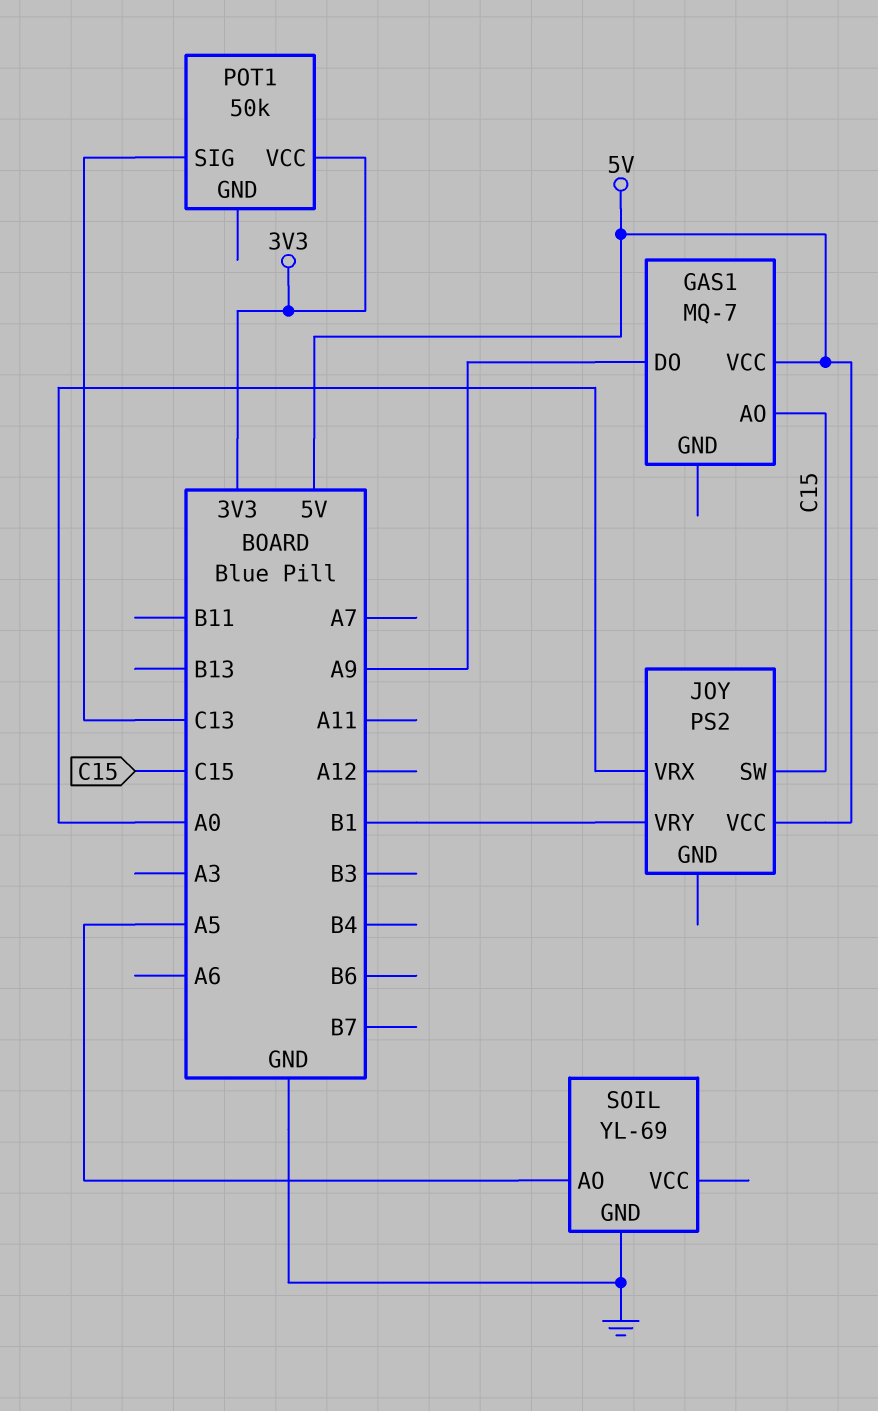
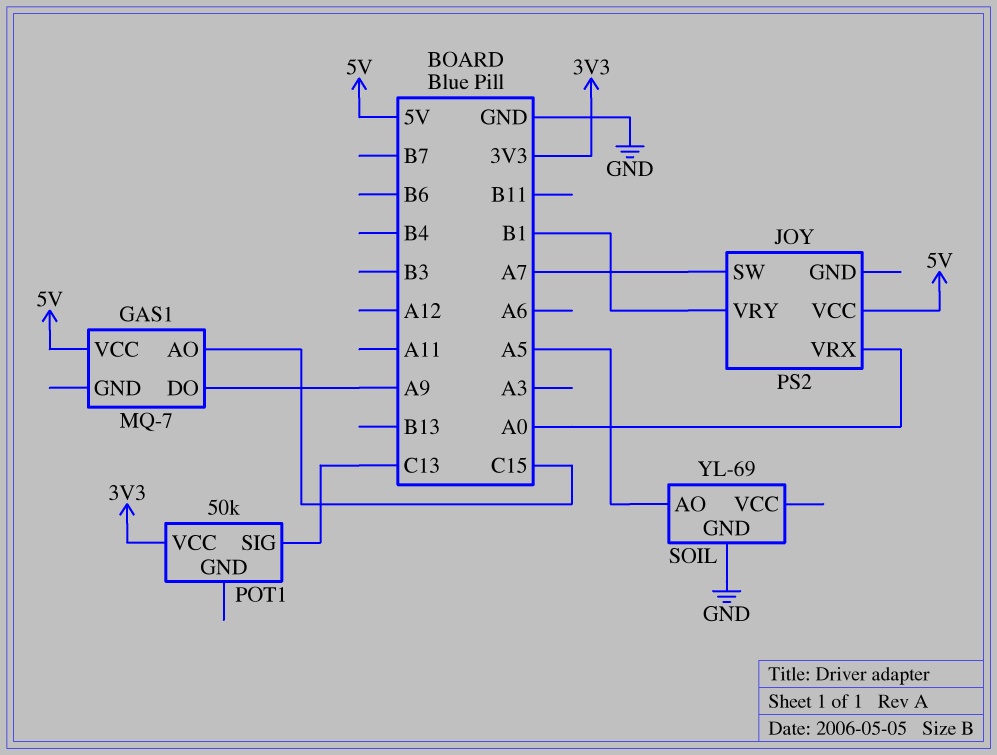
JOY pin SW: C15 -> A7

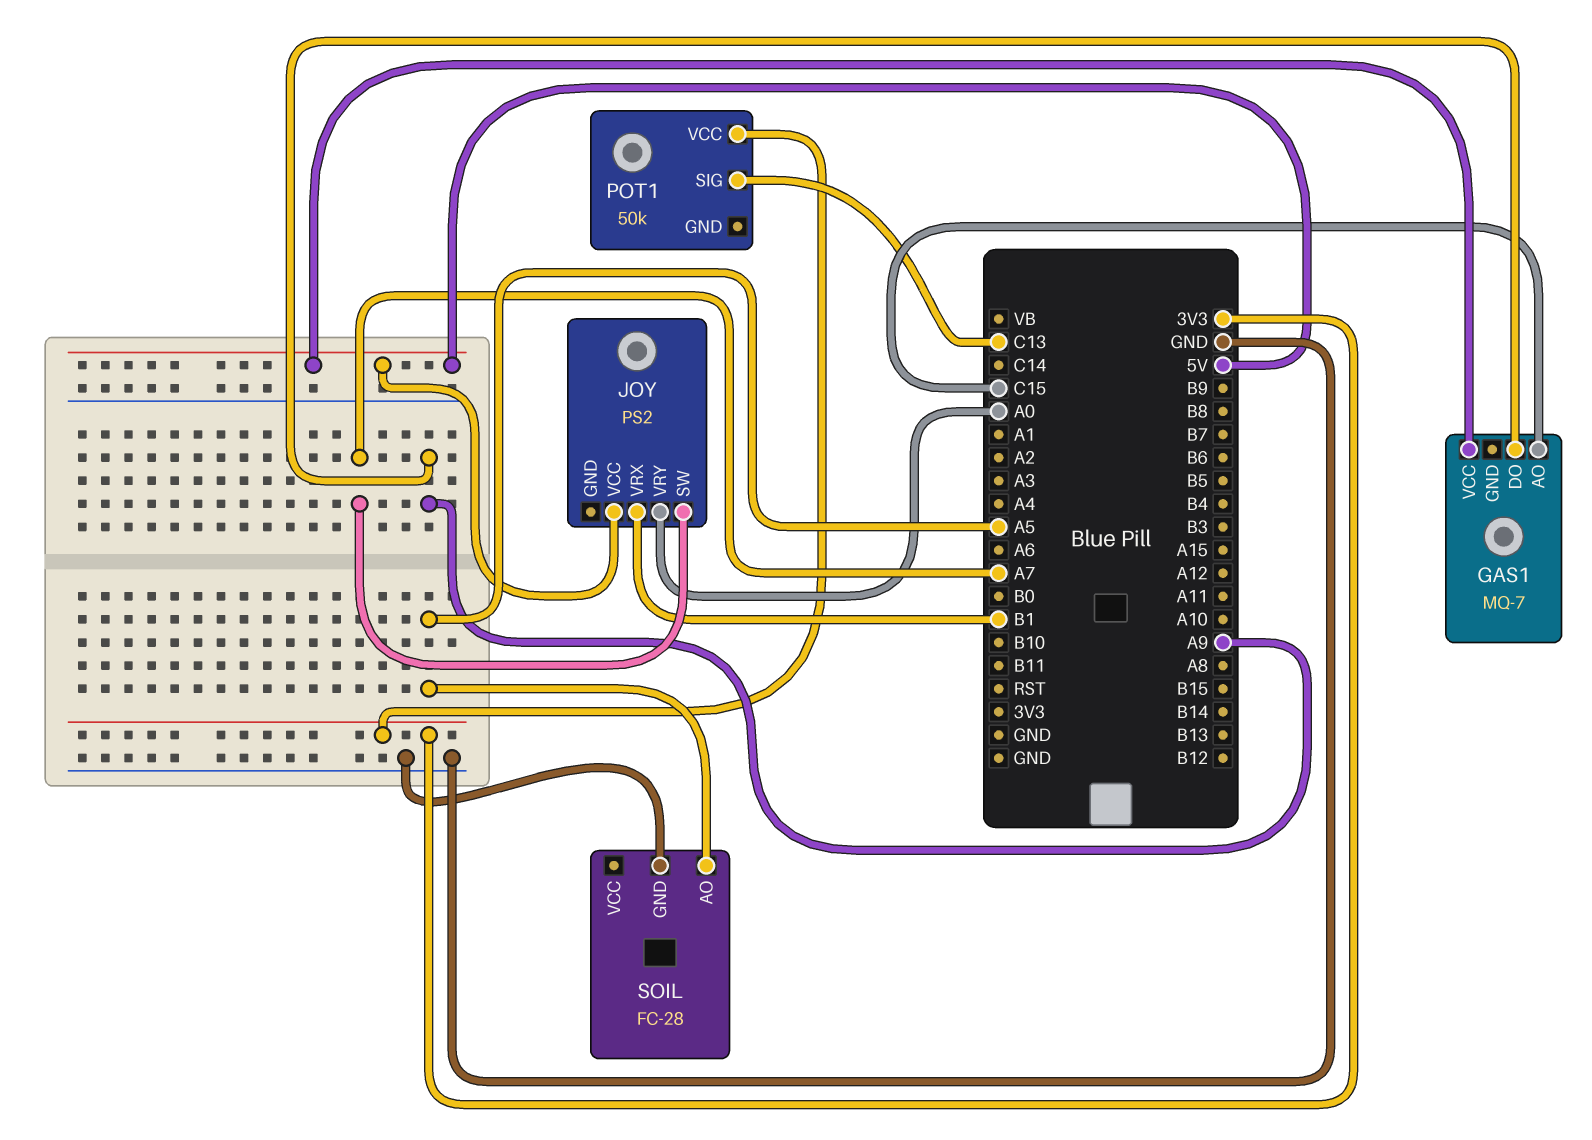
JOY pin VRX: A0 -> B1
JOY pin VRY: B1 -> A0
SOIL: YL-69 -> FC-28

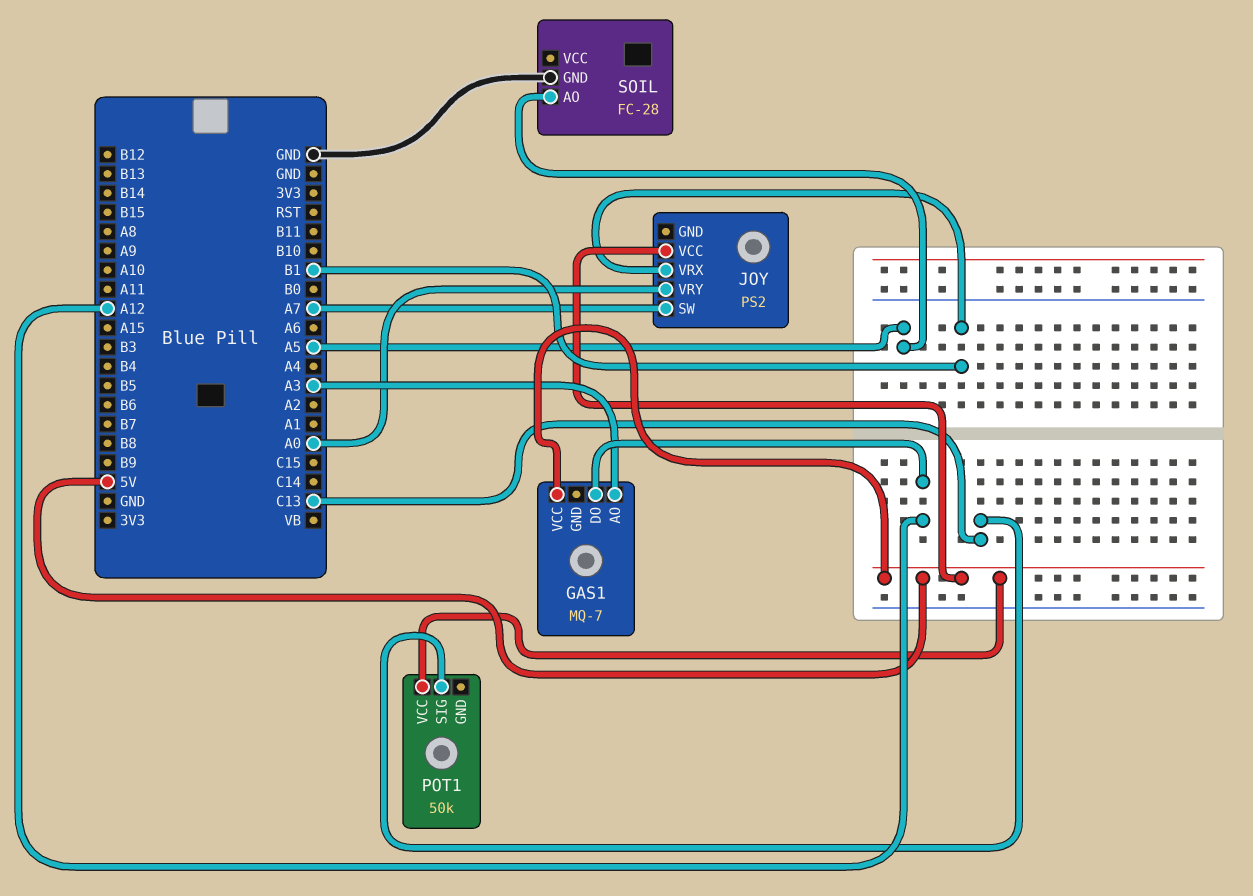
GAS1 pin AO: C15 -> A3
GAS1 pin DO: A9 -> A12
POT1 pin VCC: 3V3 -> 5V

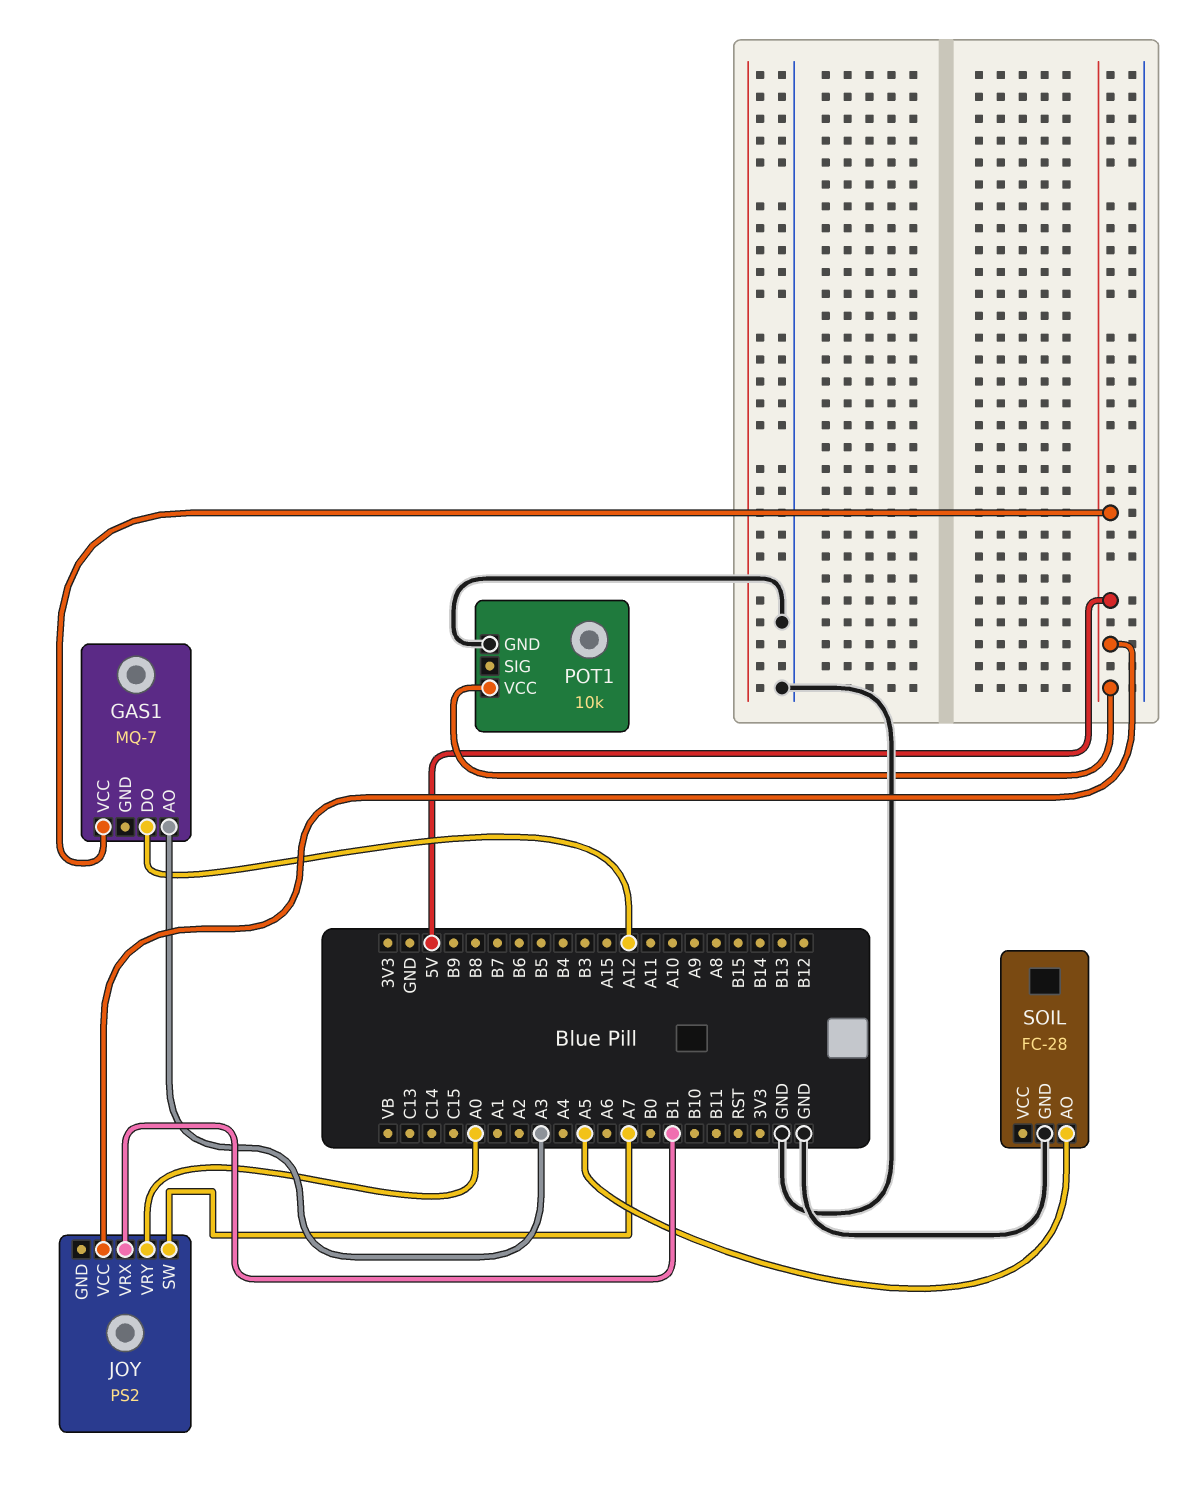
POT1: 50k -> 10k
POT1 pin GND: none -> GND
POT1 pin SIG: C13 -> none

